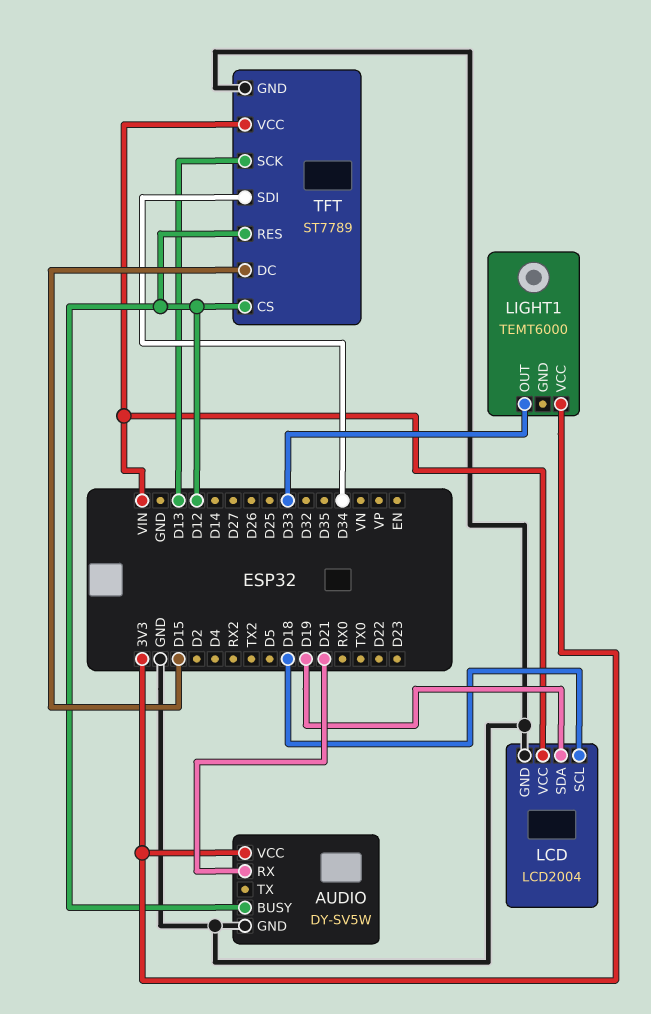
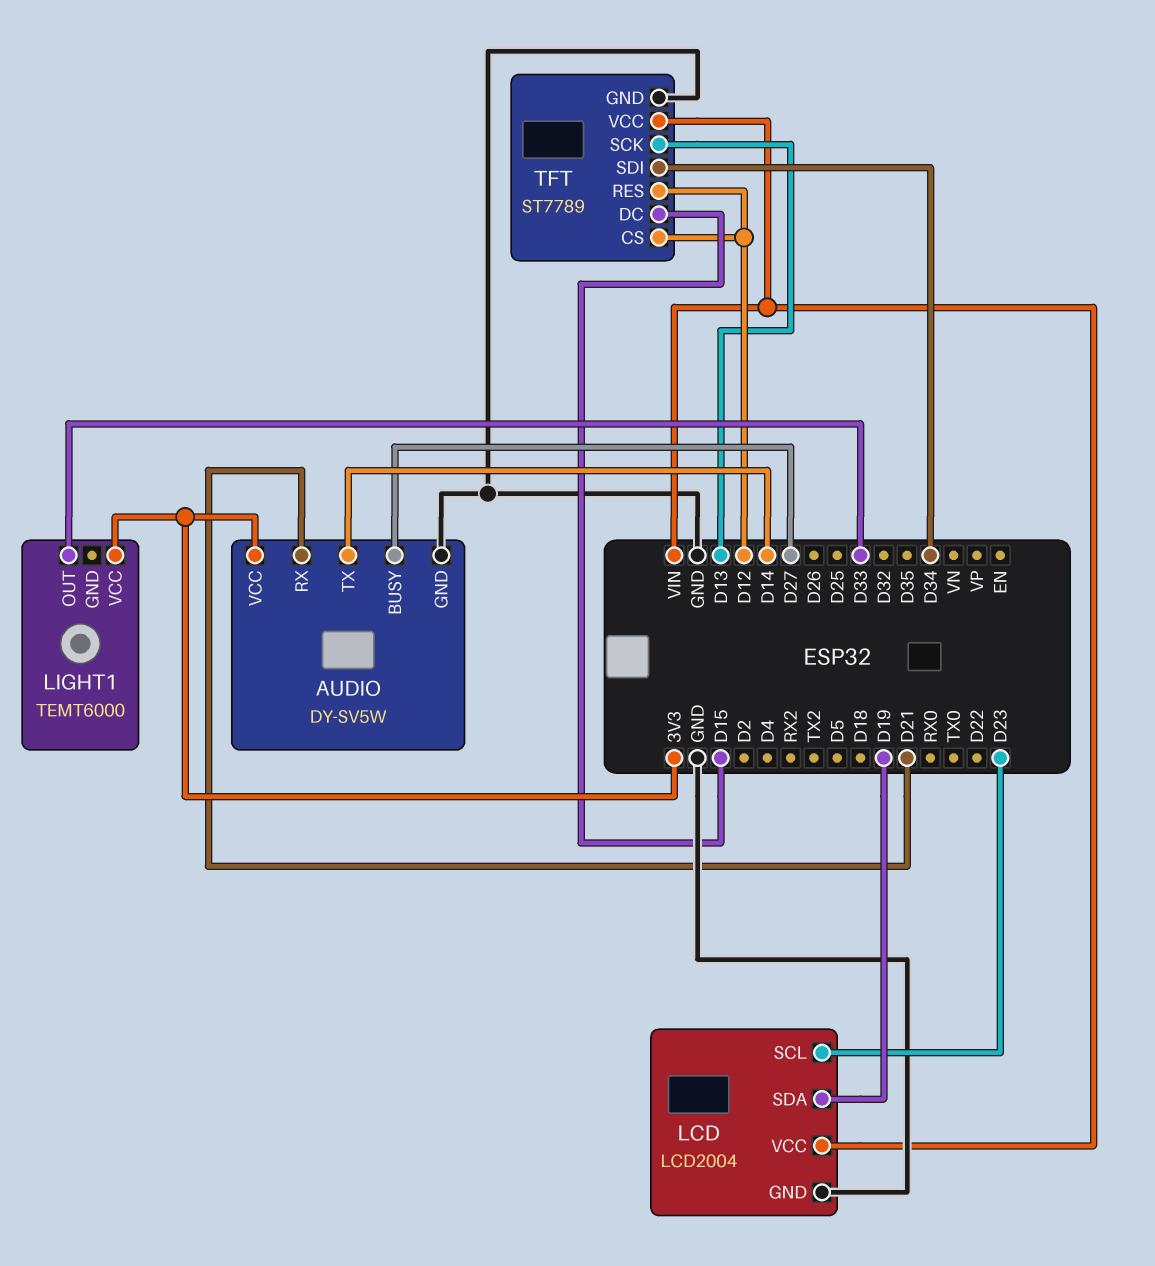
AUDIO pin BUSY: D12 -> D27
AUDIO pin TX: none -> D14
LCD pin SCL: D18 -> D23

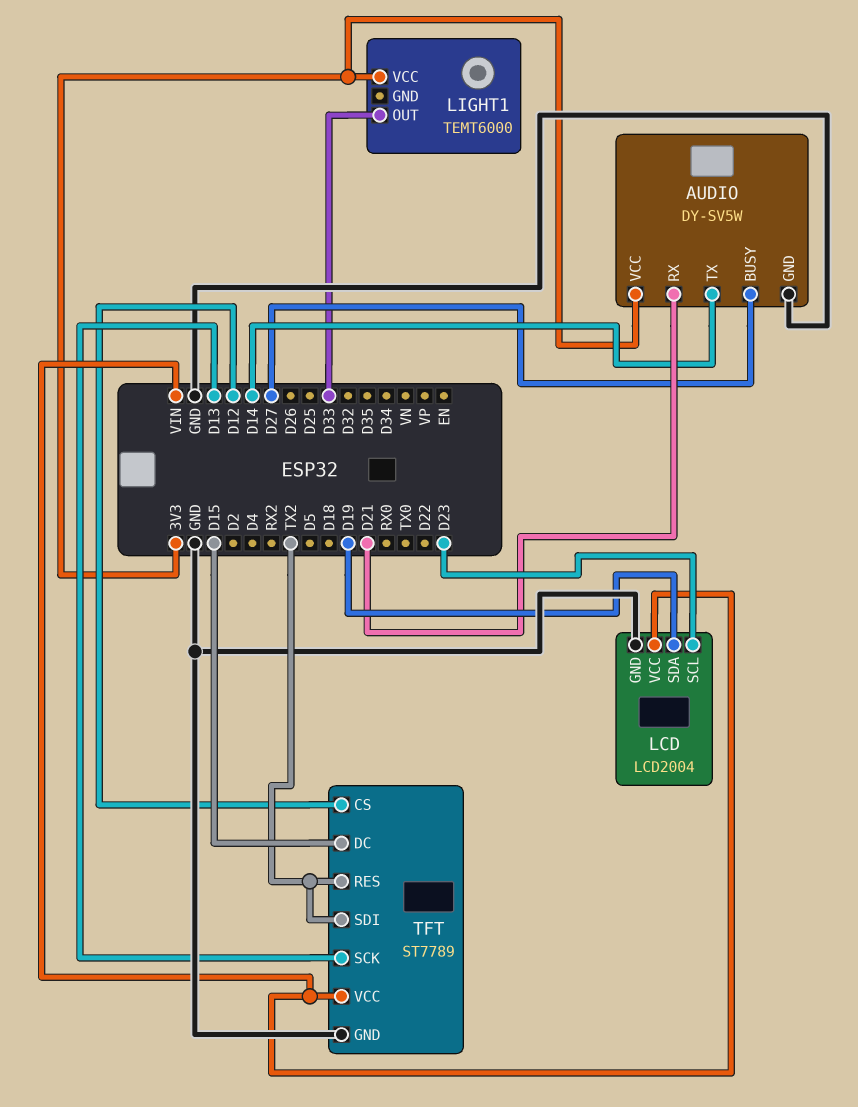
TFT pin RES: D12 -> TX2
TFT pin SDI: D34 -> TX2

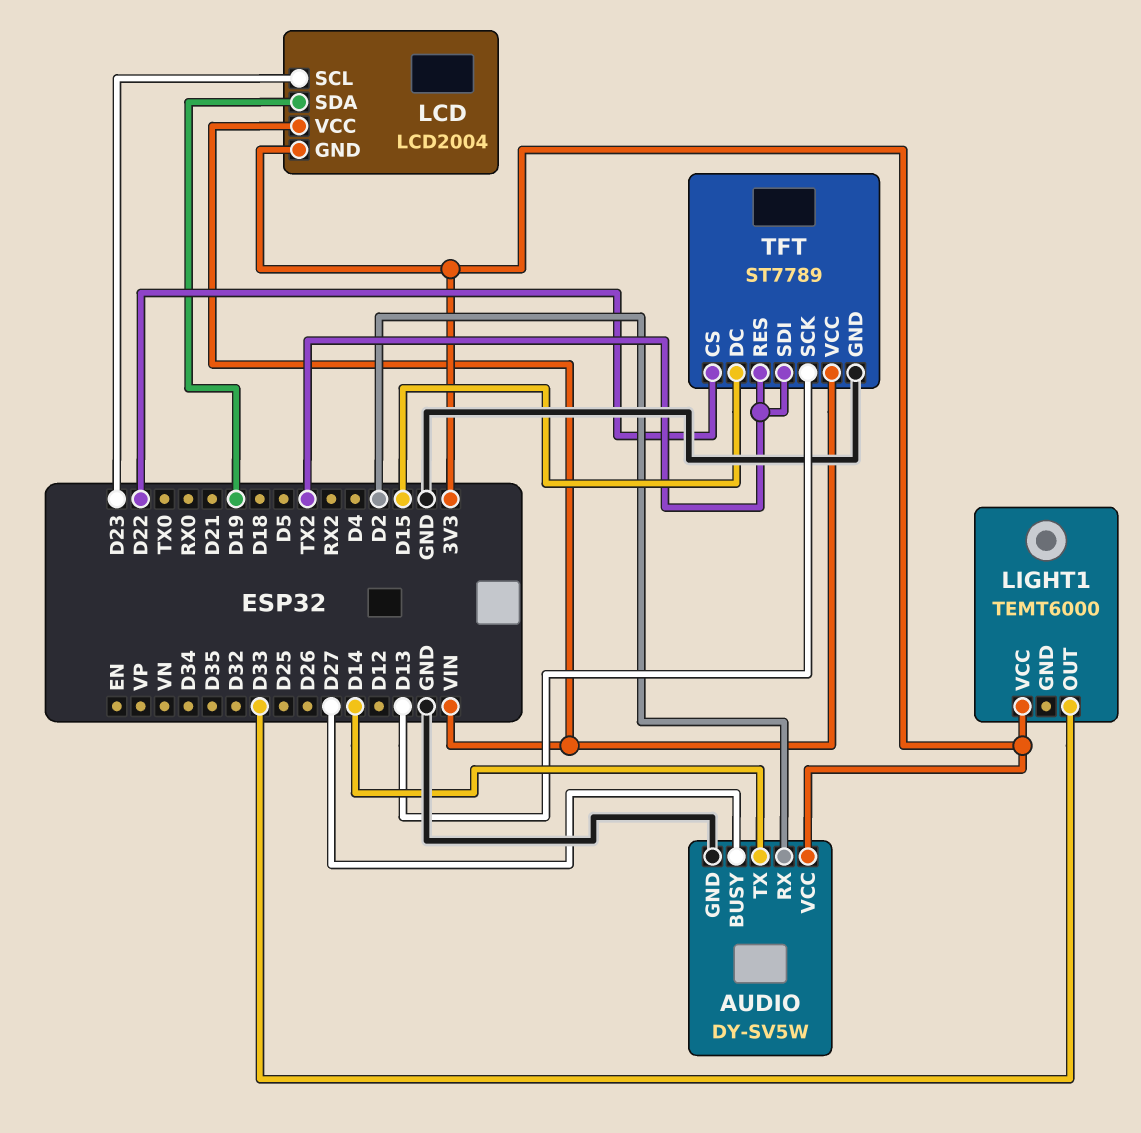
AUDIO pin RX: D21 -> D2
LCD pin GND: GND -> 3V3
TFT pin CS: D12 -> D22

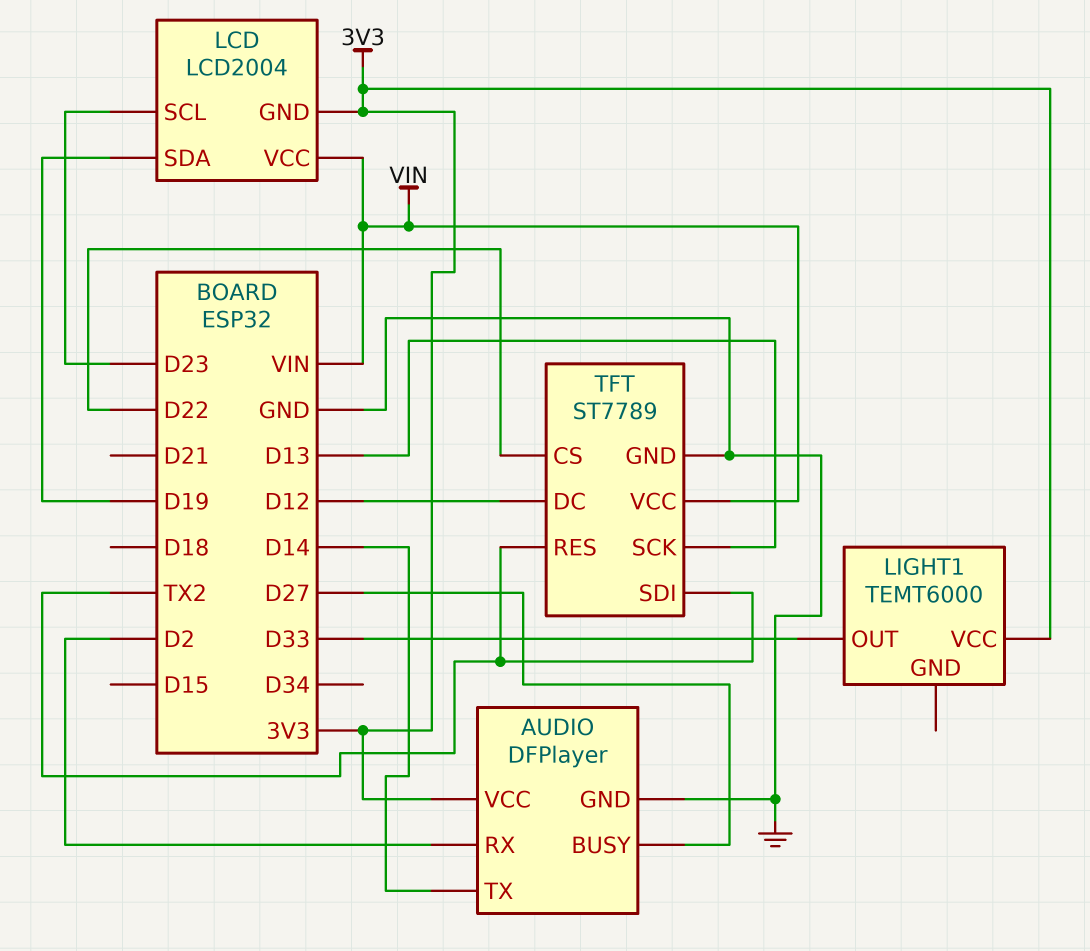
AUDIO: DY-SV5W -> DFPlayer
TFT pin DC: D15 -> D12

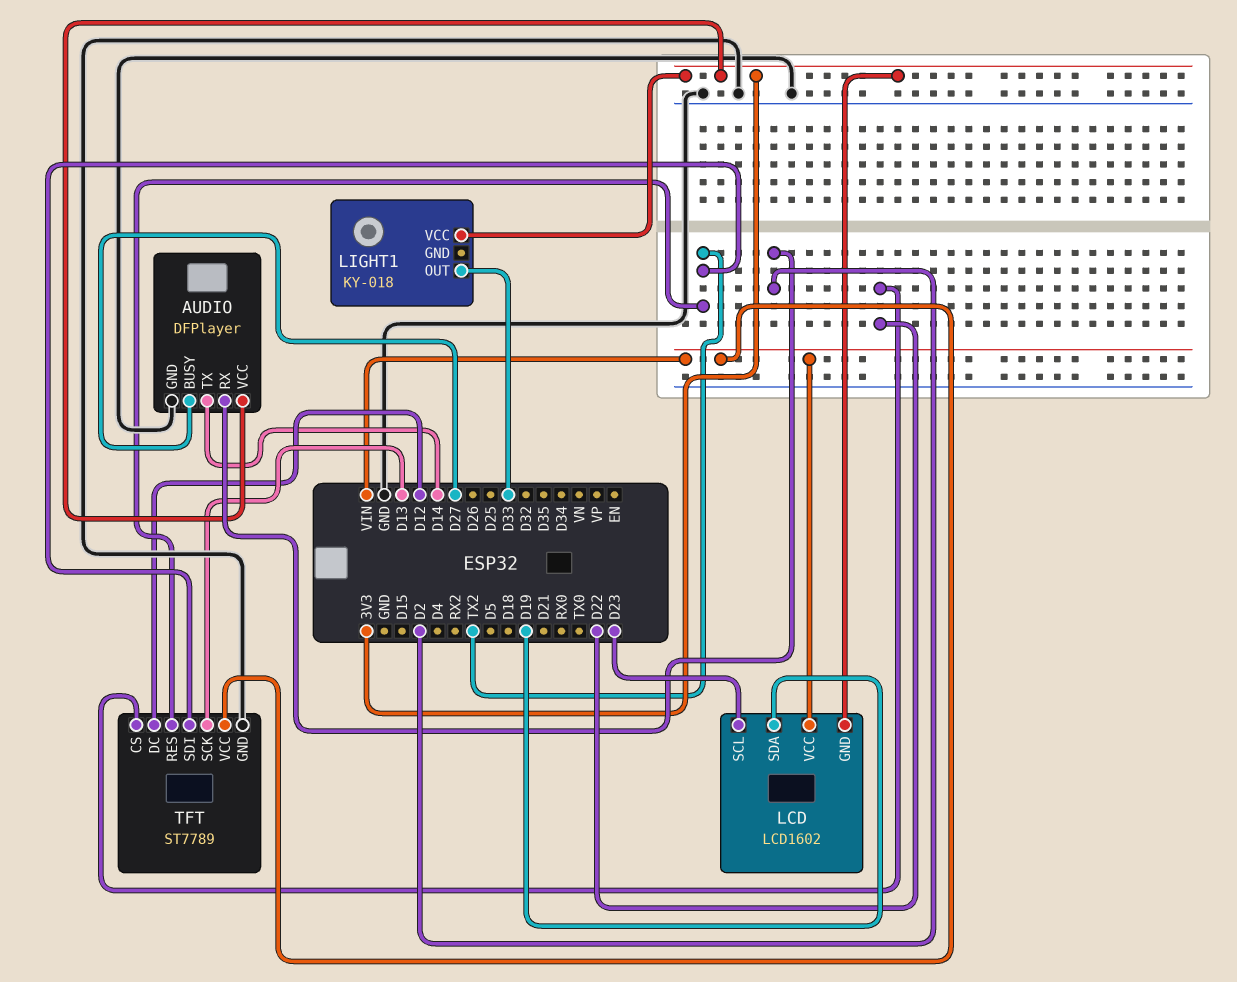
LCD: LCD2004 -> LCD1602
LIGHT1: TEMT6000 -> KY-018

